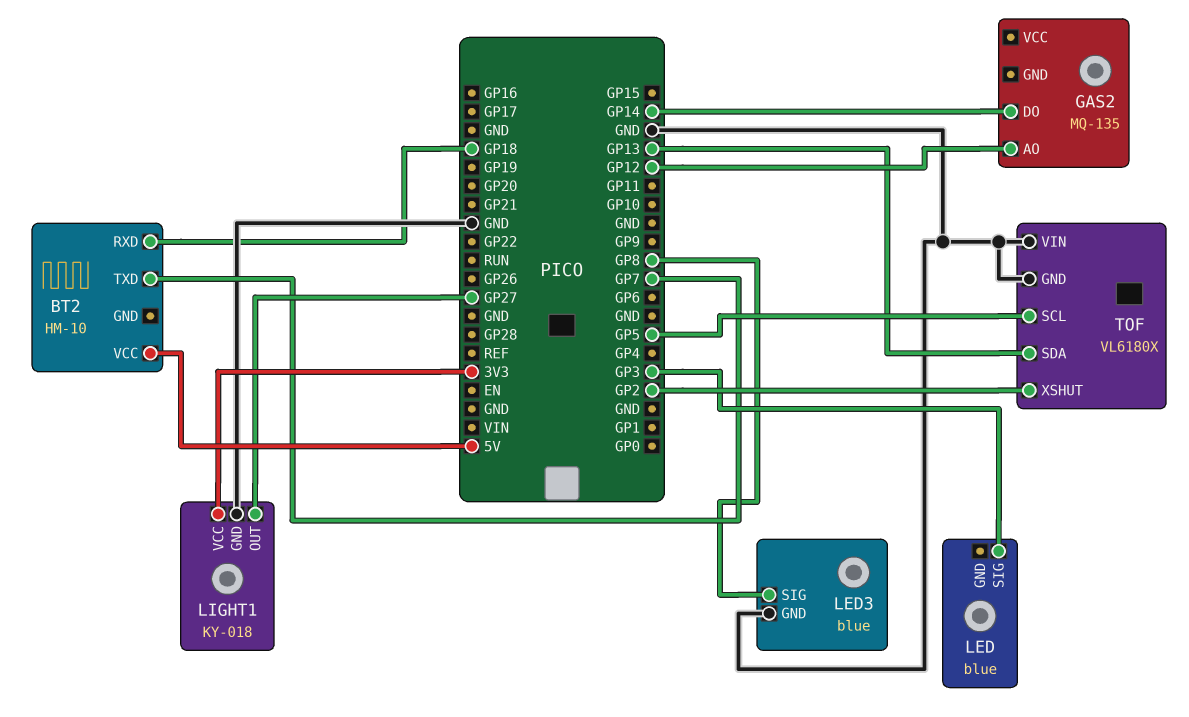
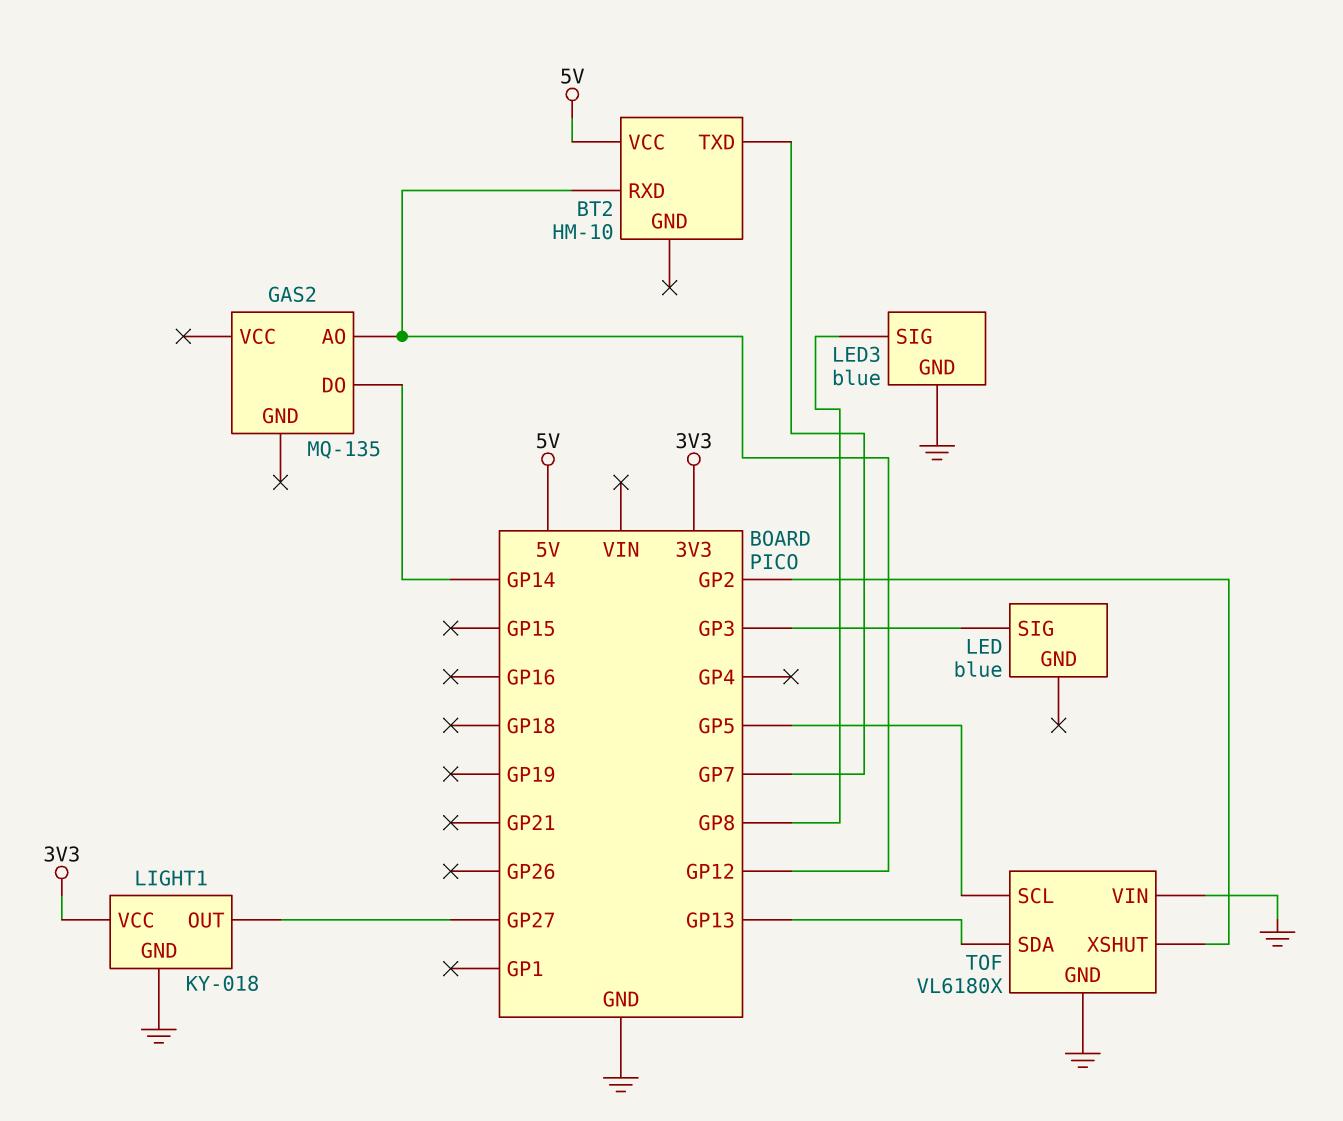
BT2 pin RXD: GP18 -> GP12

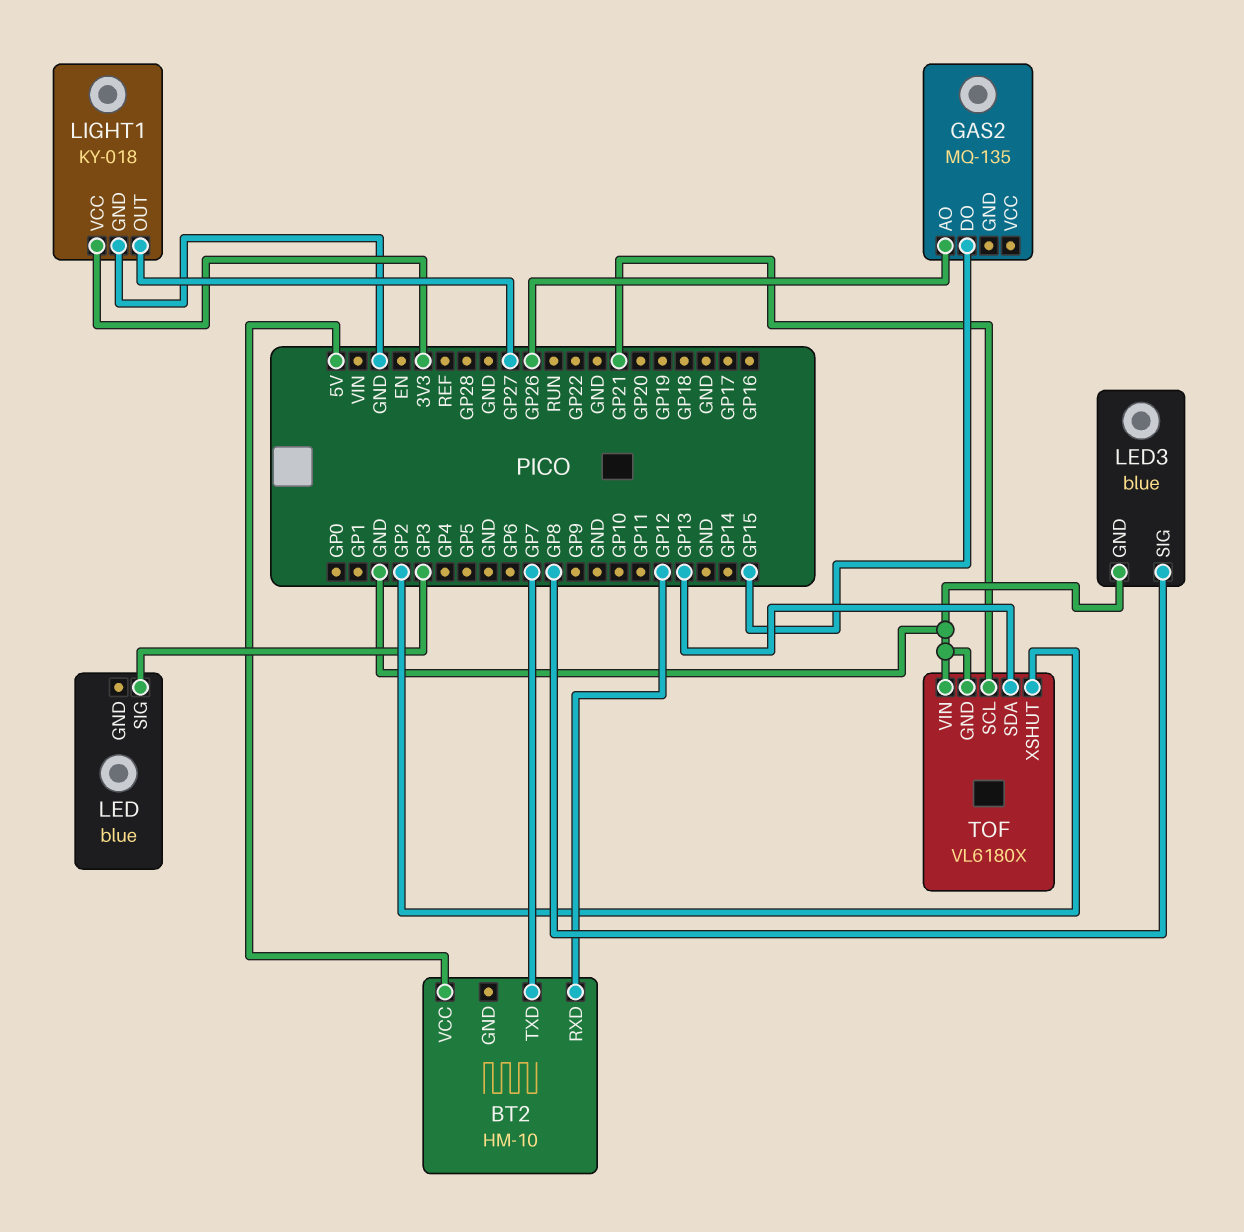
GAS2 pin AO: GP12 -> GP26
GAS2 pin DO: GP14 -> GP15
TOF pin SCL: GP5 -> GP21

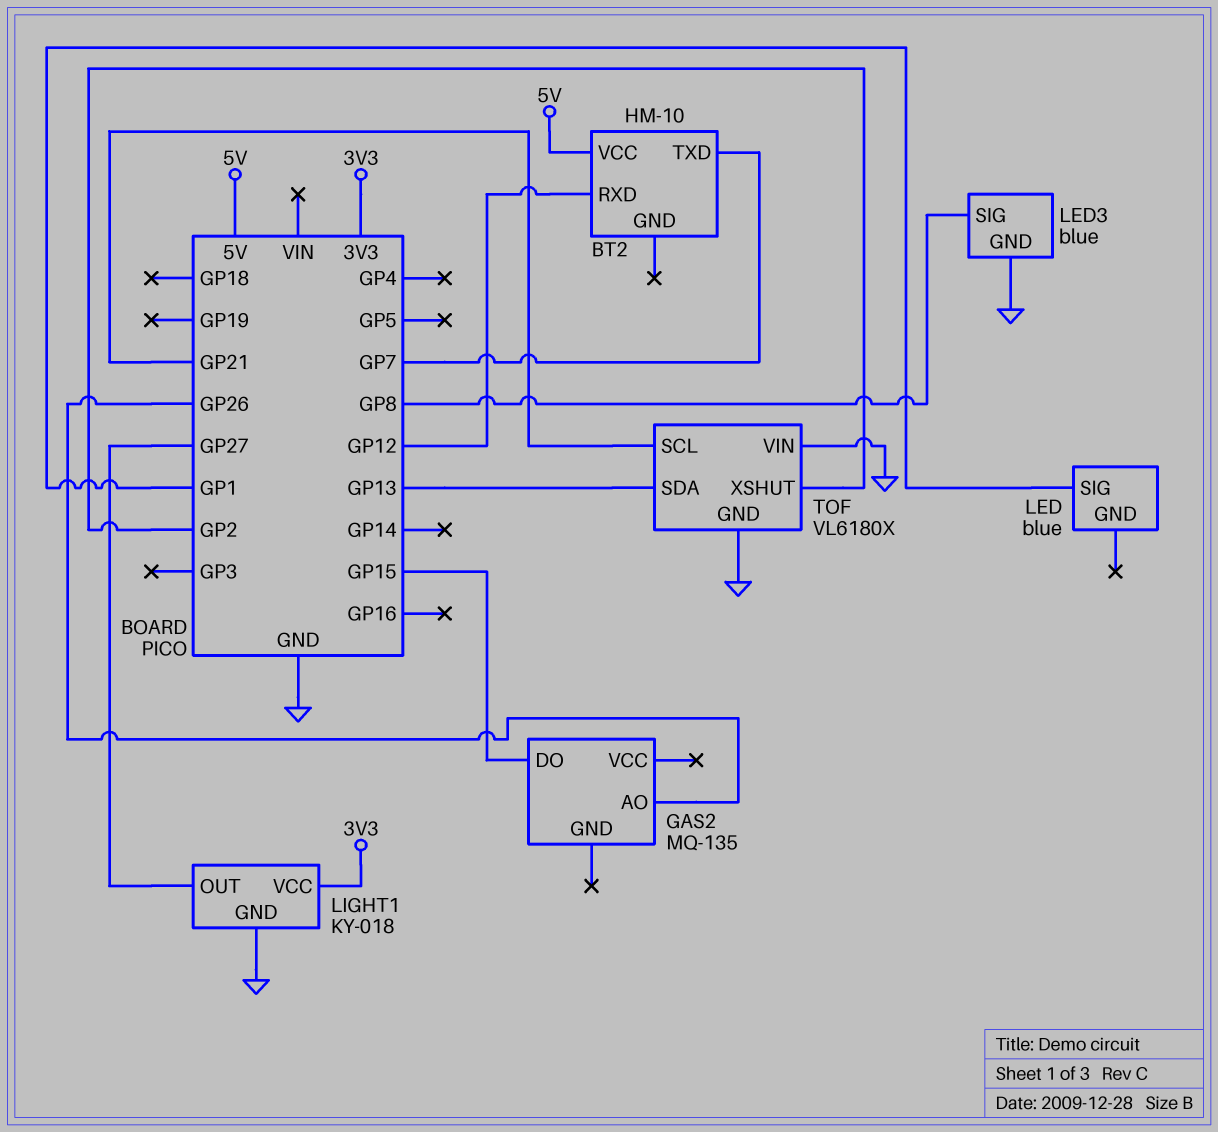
LED pin SIG: GP3 -> GP1

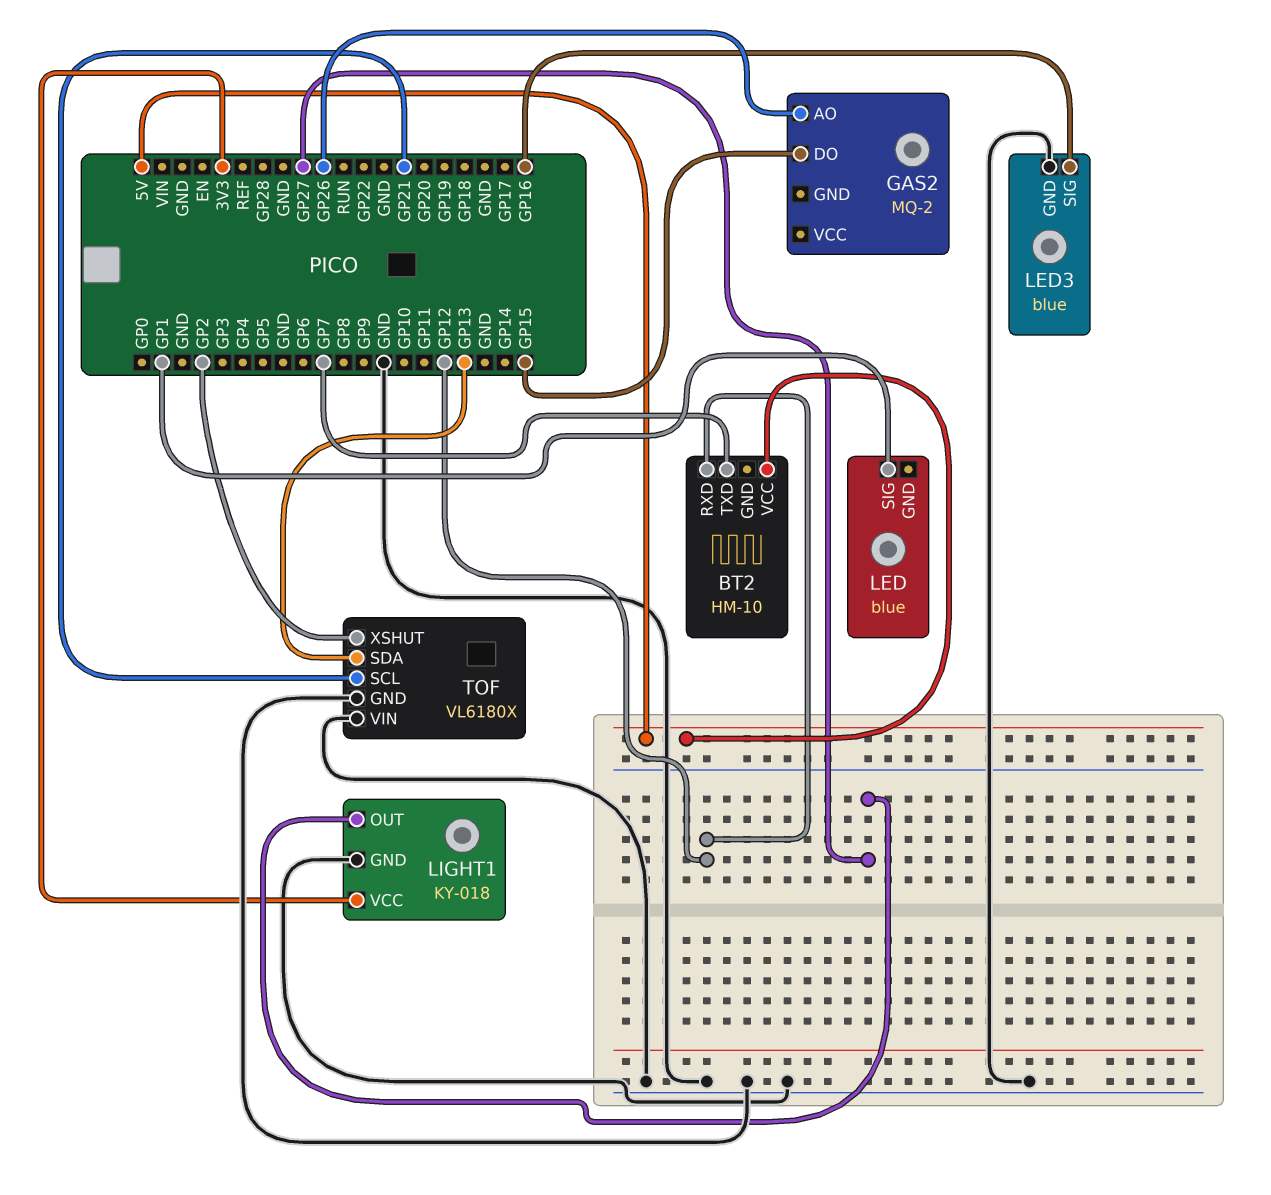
GAS2: MQ-135 -> MQ-2
LED3 pin SIG: GP8 -> GP16

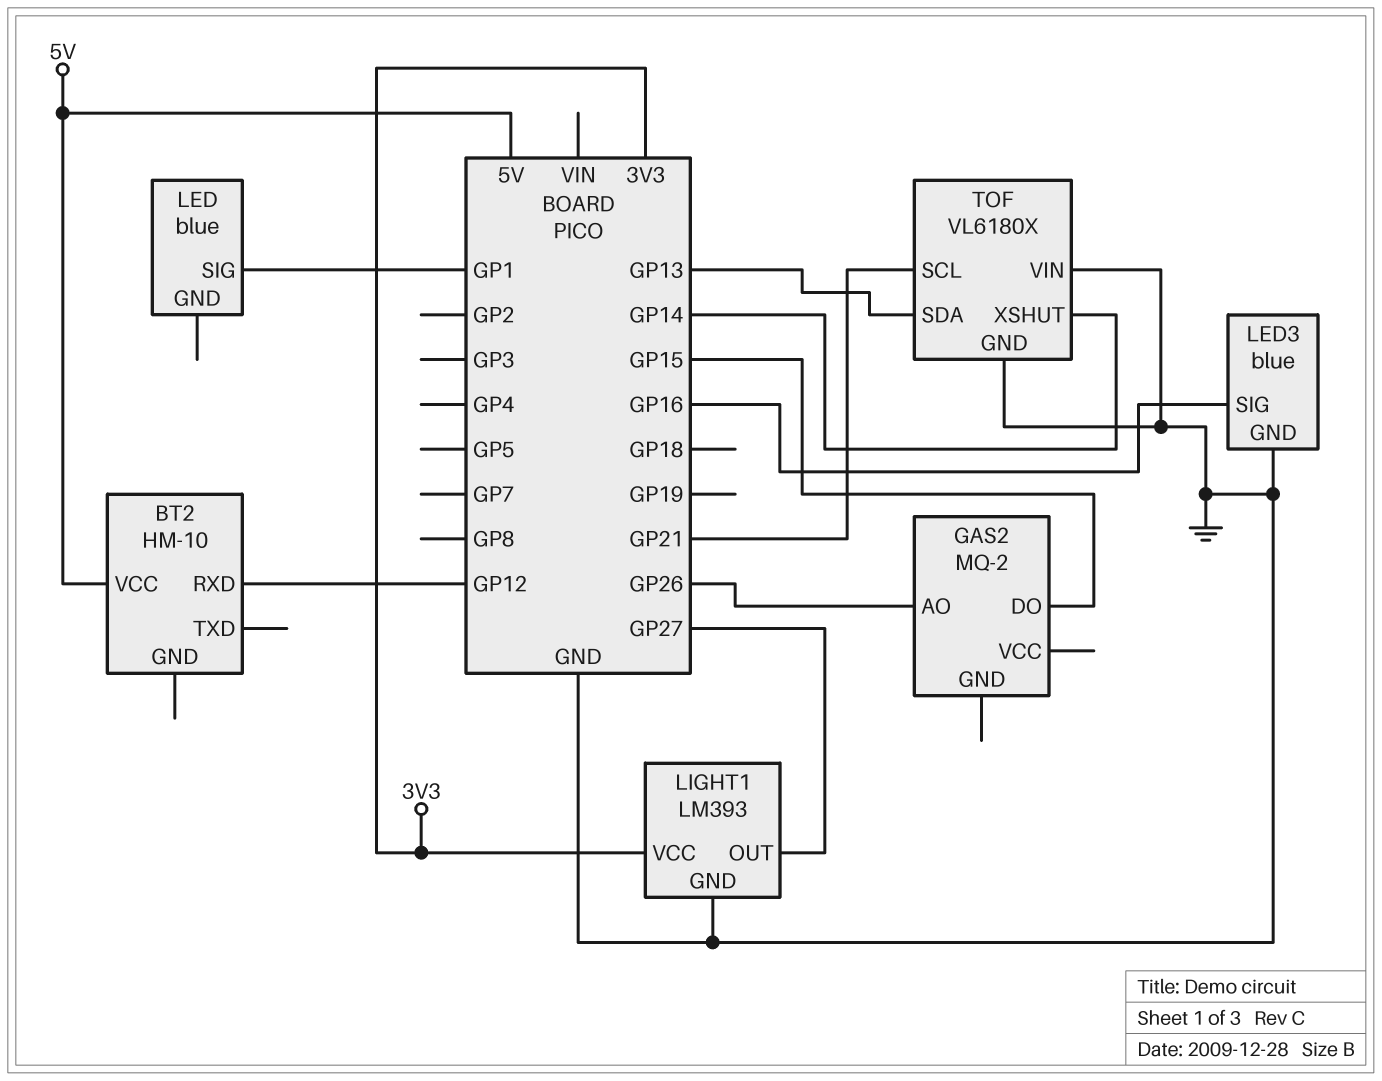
BT2 pin TXD: GP7 -> none
LIGHT1: KY-018 -> LM393
TOF pin XSHUT: GP2 -> GP14

